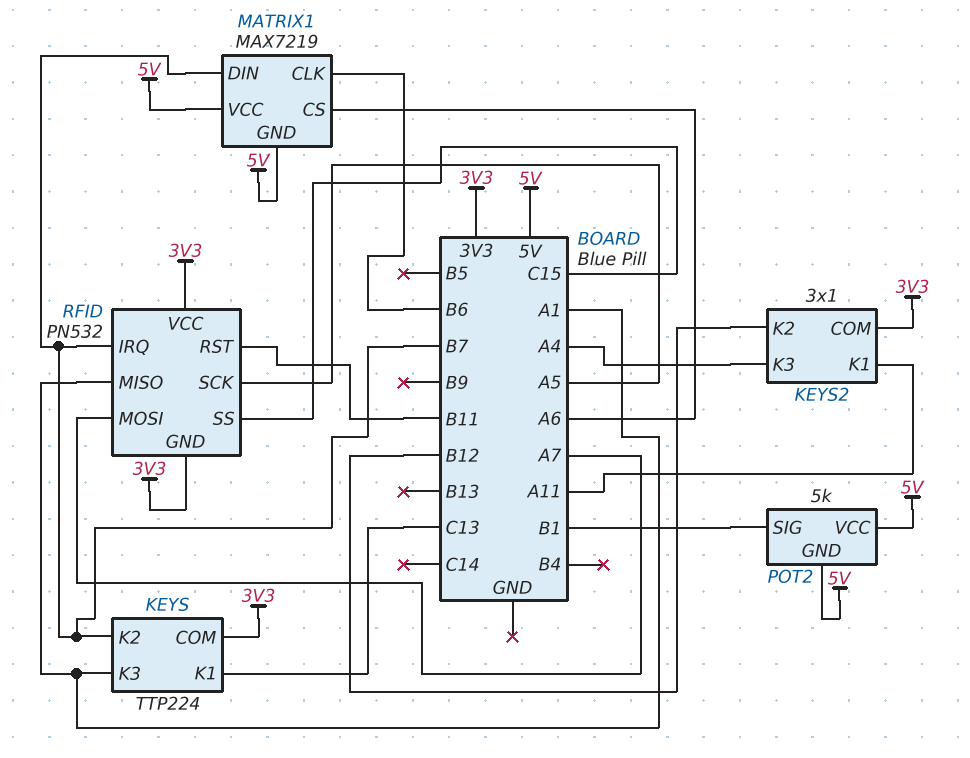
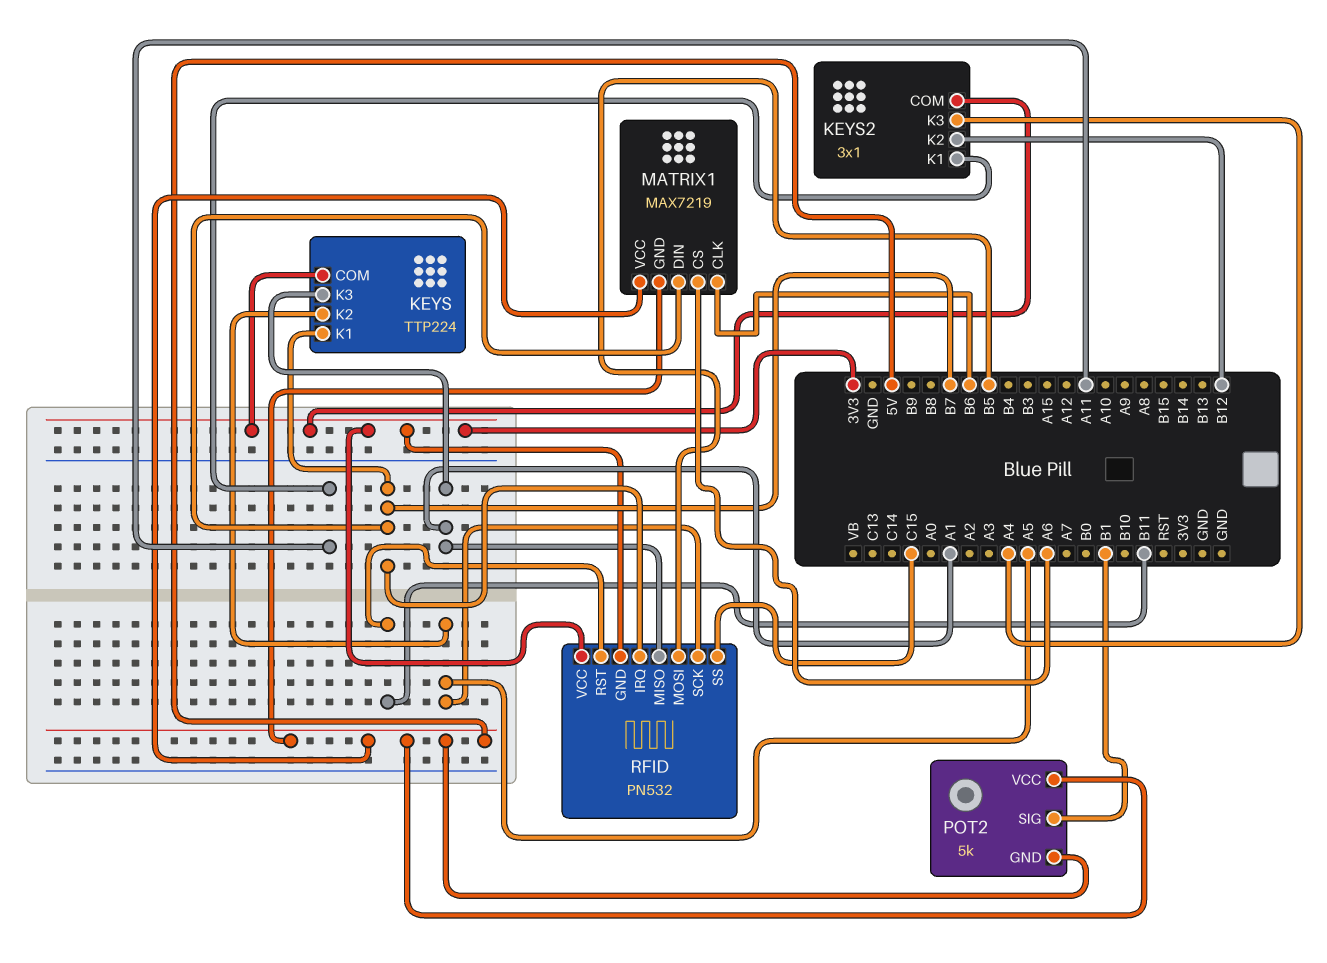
KEYS pin K1: C13 -> B7
KEYS pin K2: B7 -> A5
RFID pin MOSI: A7 -> B5

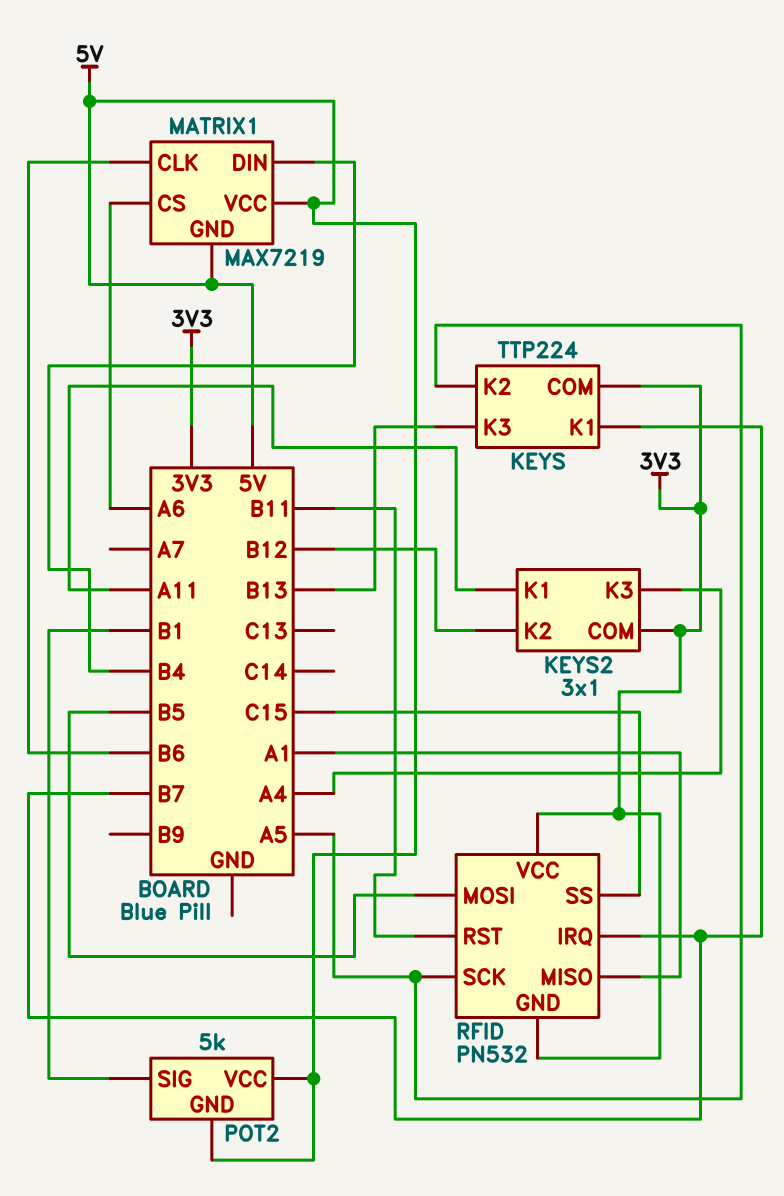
KEYS pin K3: A1 -> B13
MATRIX1 pin DIN: B7 -> B4

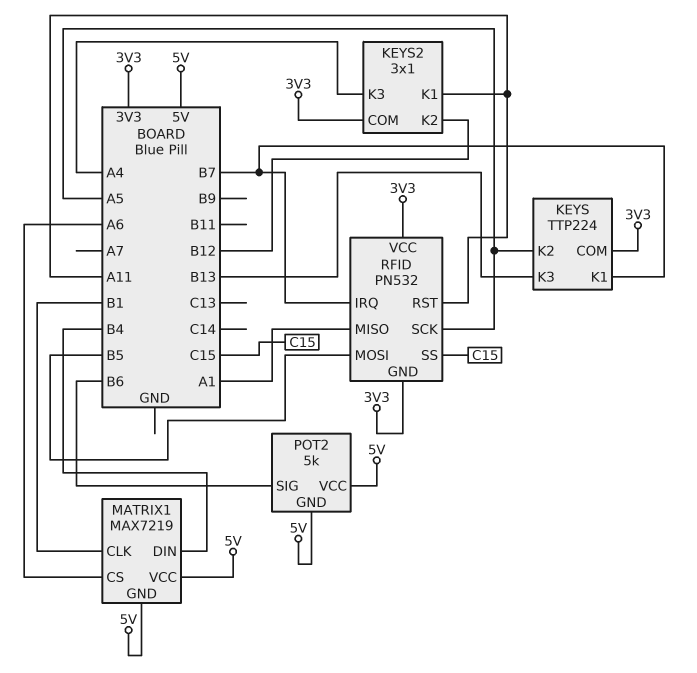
MATRIX1 pin CLK: B6 -> B1
POT2 pin SIG: B1 -> B6
RFID pin RST: B11 -> A11

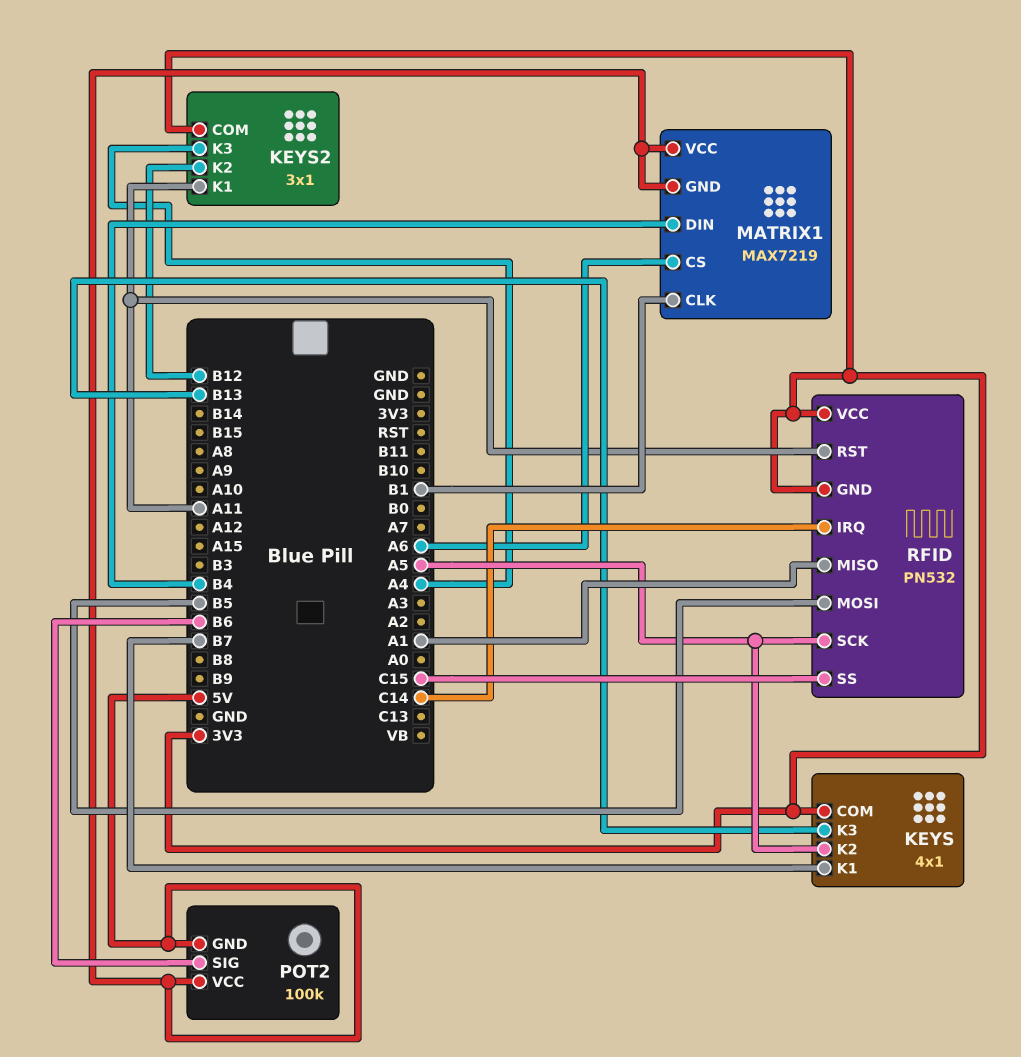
KEYS: TTP224 -> 4x1
POT2: 5k -> 100k
RFID pin IRQ: B7 -> C14

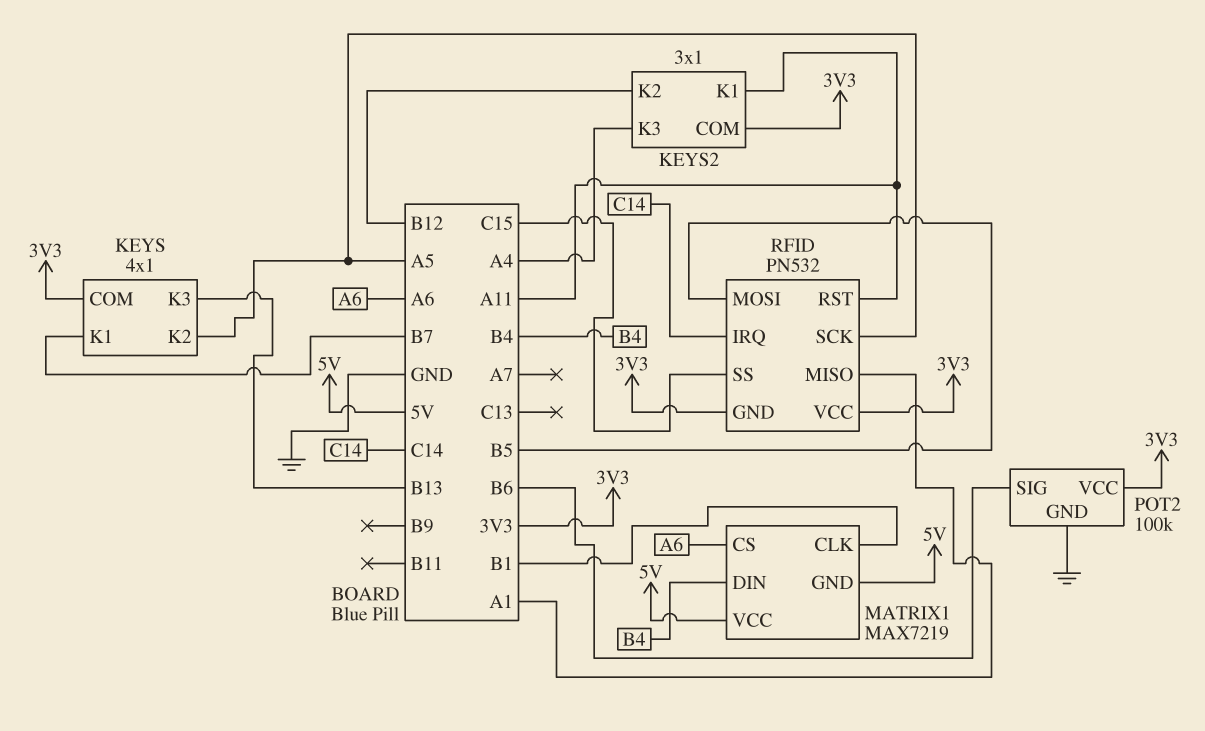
POT2 pin GND: 5V -> GND
POT2 pin VCC: 5V -> 3V3

